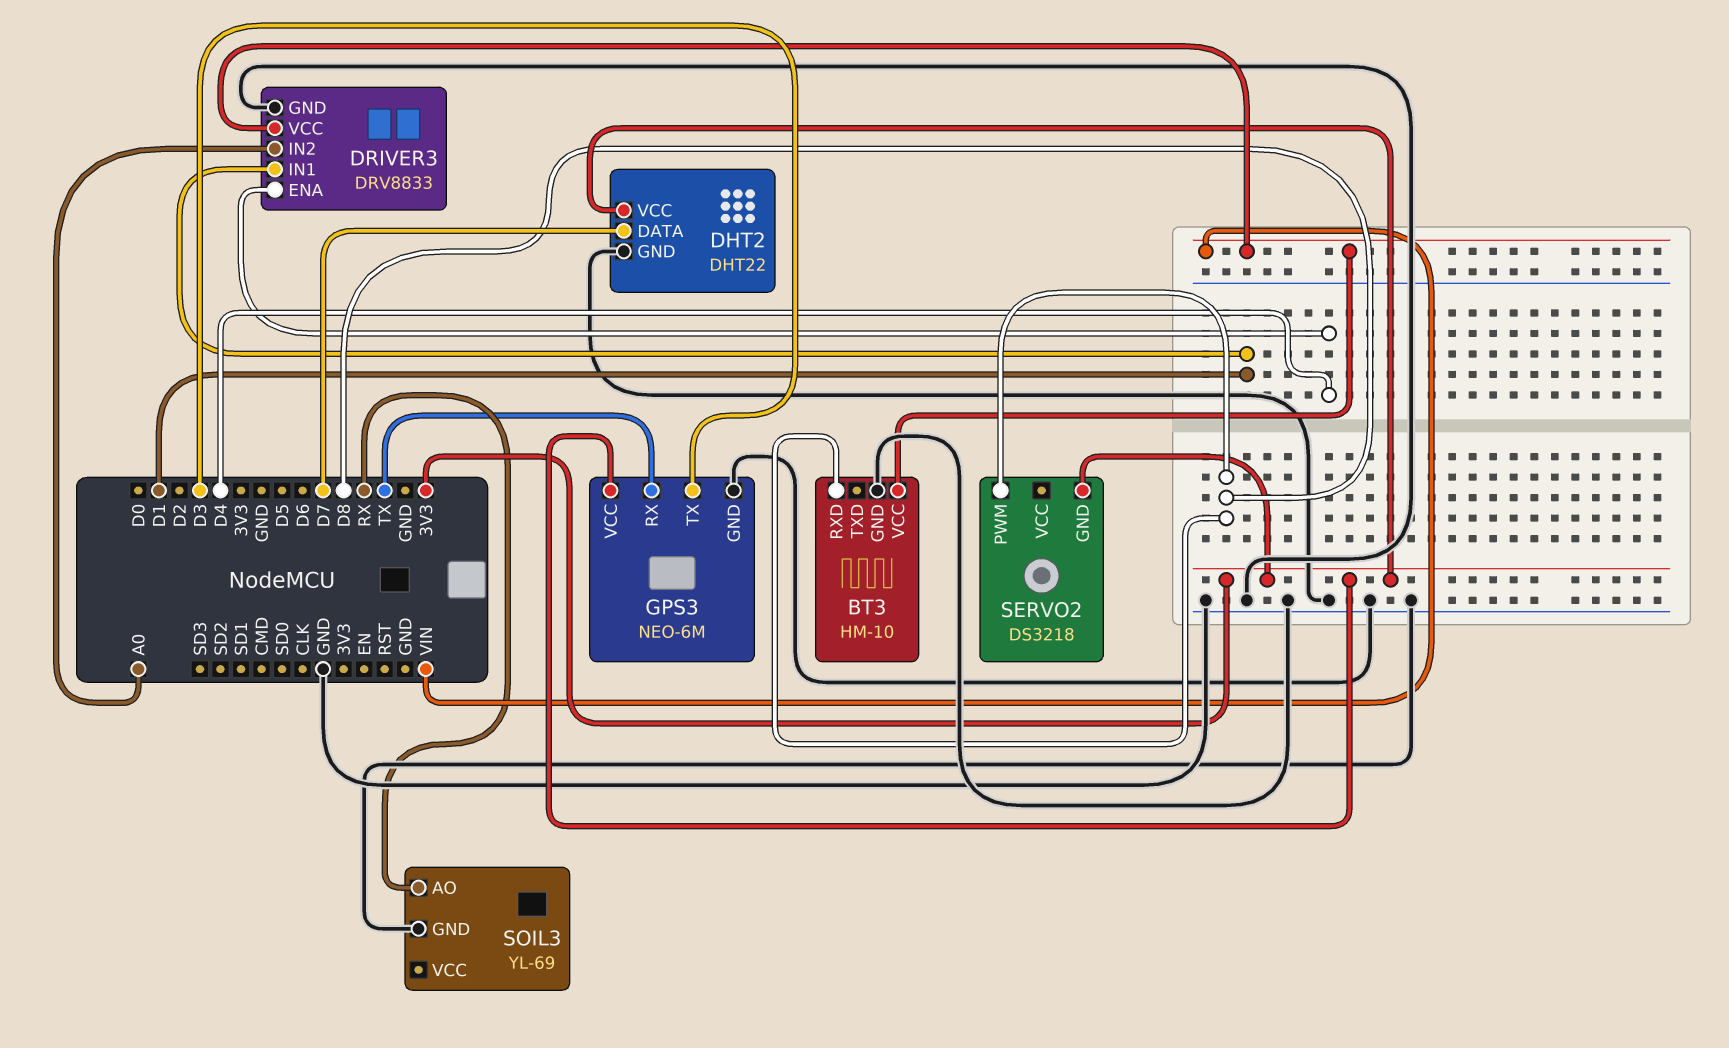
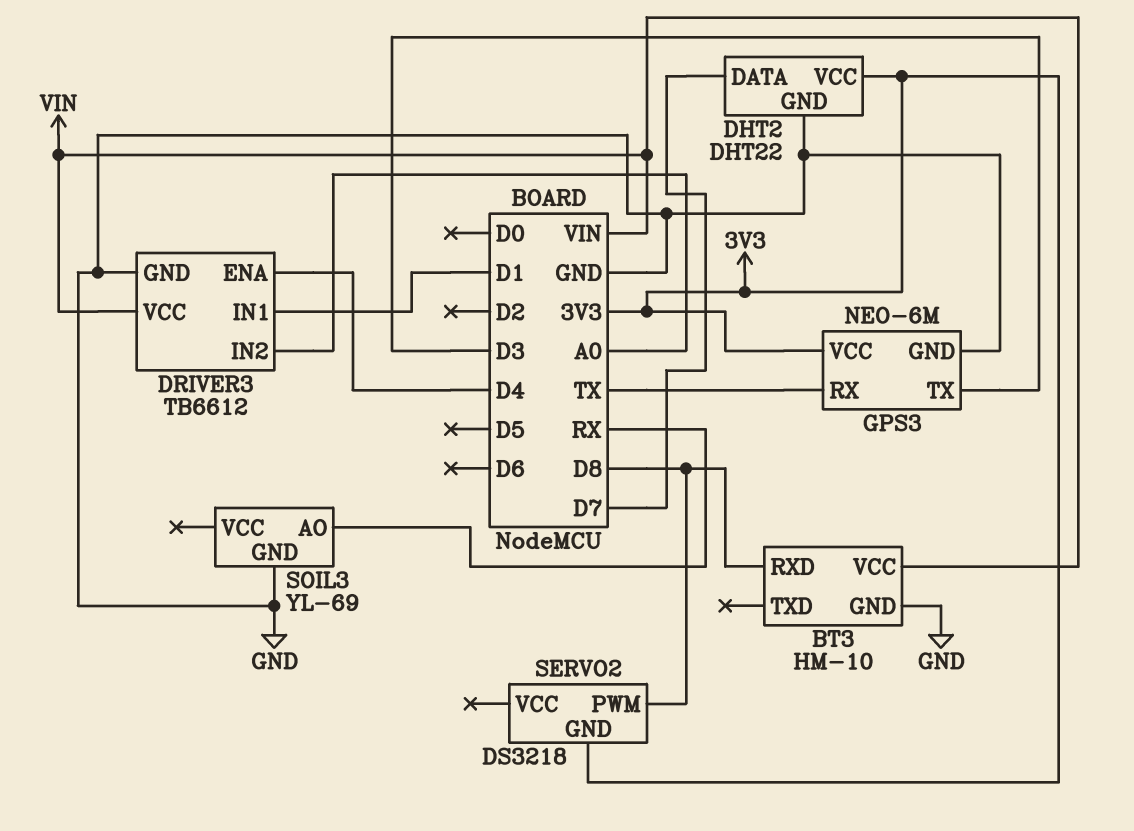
DRIVER3: DRV8833 -> TB6612

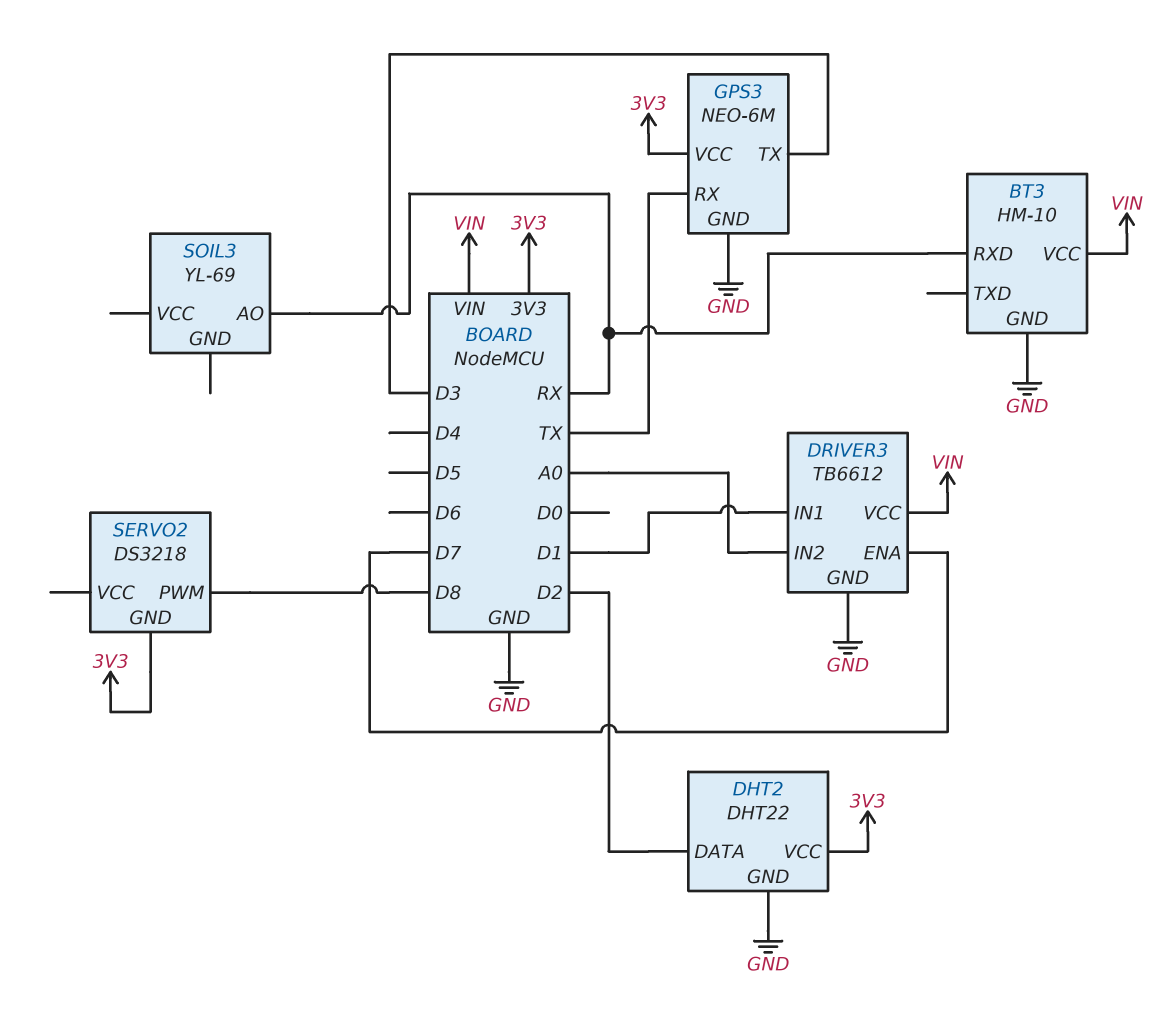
BT3 pin RXD: D8 -> RX
DHT2 pin DATA: D7 -> D2
DRIVER3 pin ENA: D4 -> D7
SOIL3 pin GND: GND -> none

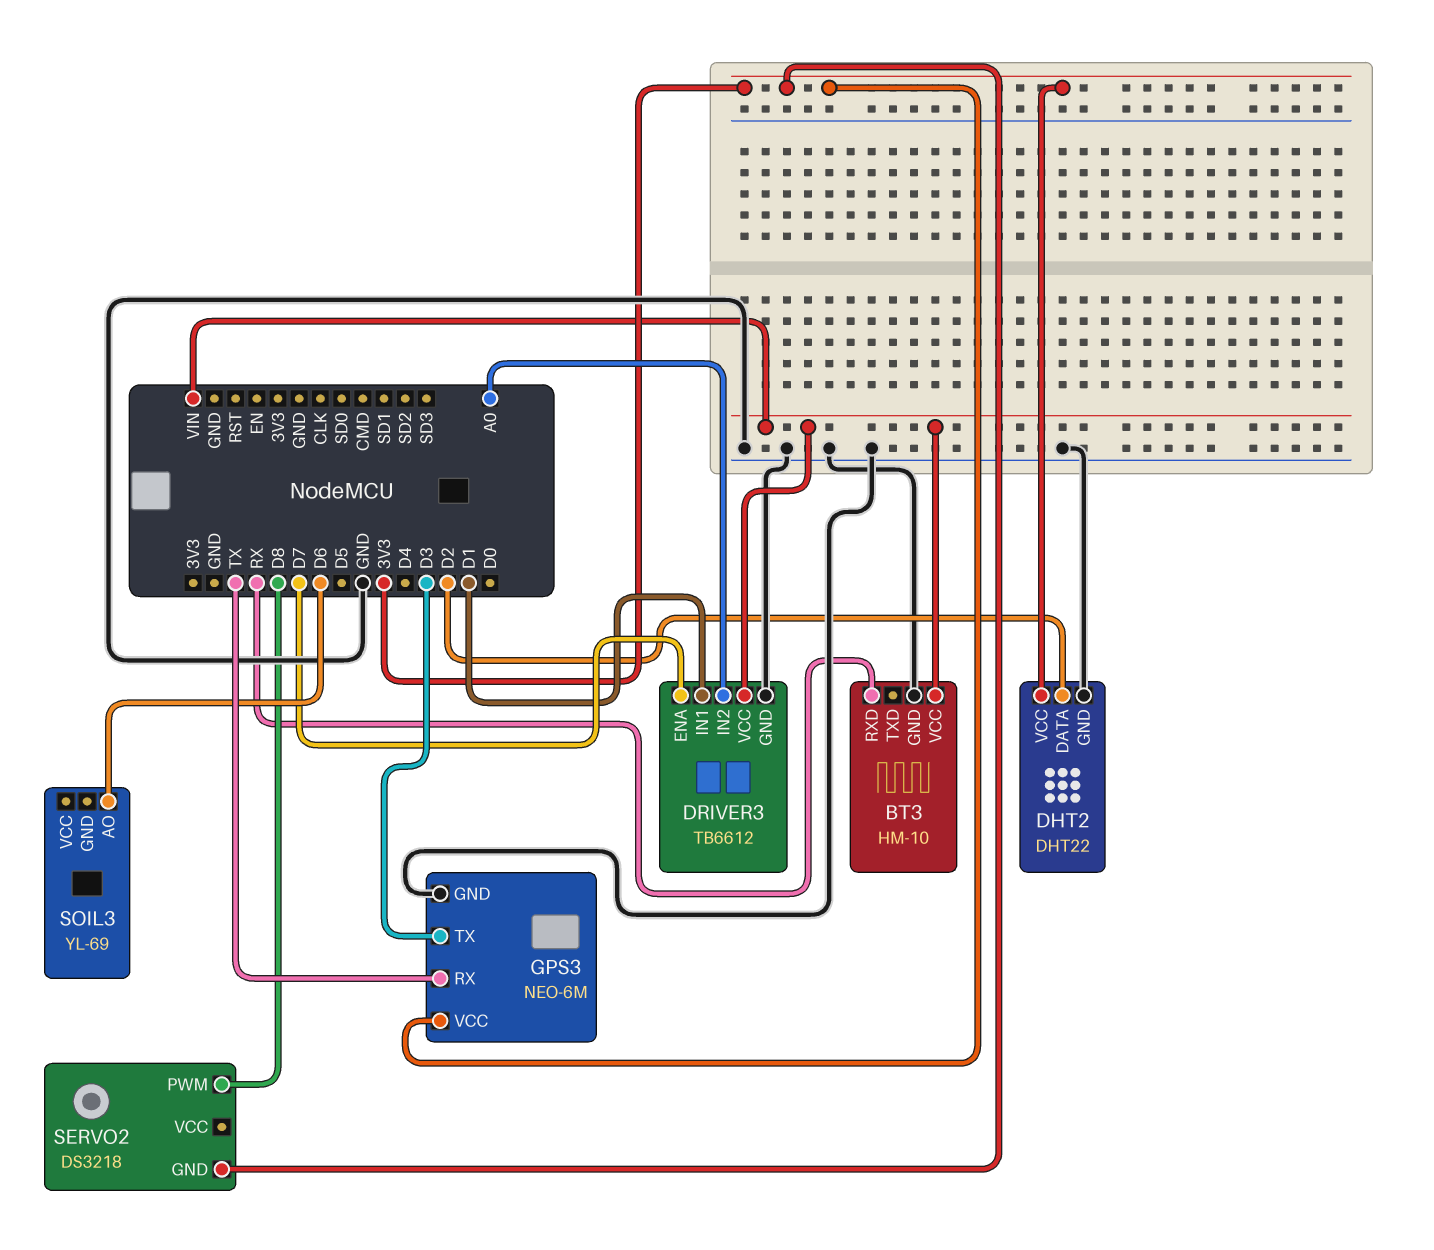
SOIL3 pin AO: RX -> D6

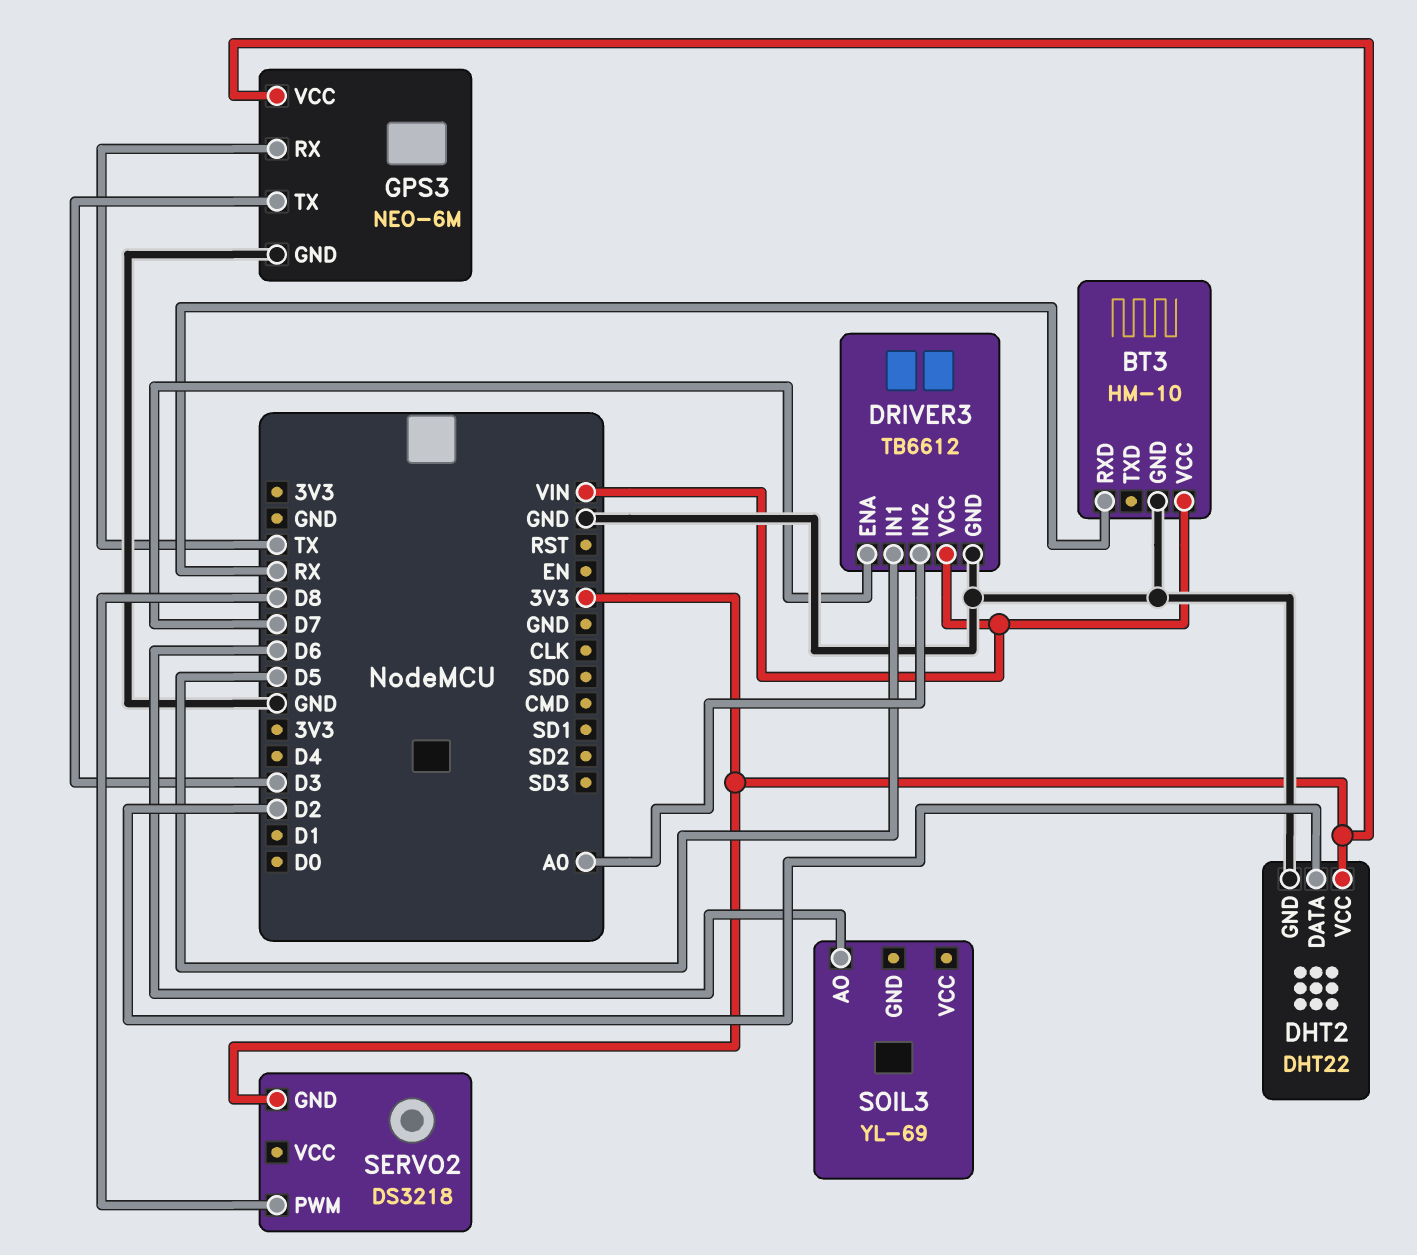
DRIVER3 pin IN1: D1 -> D5

